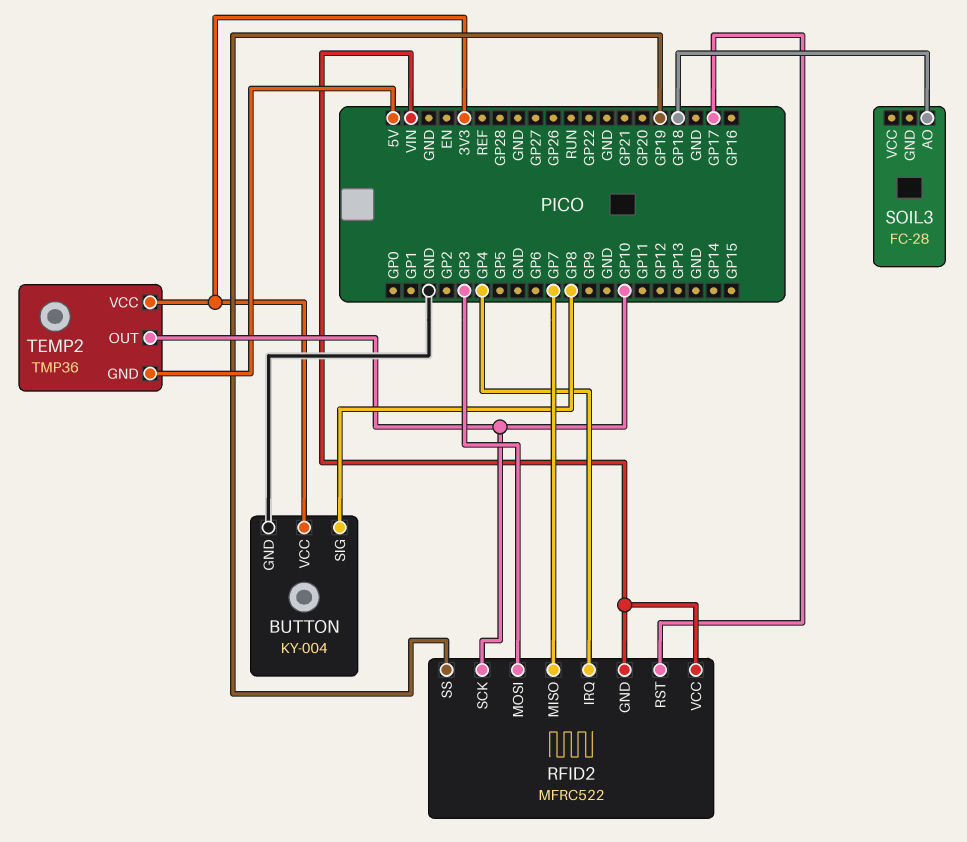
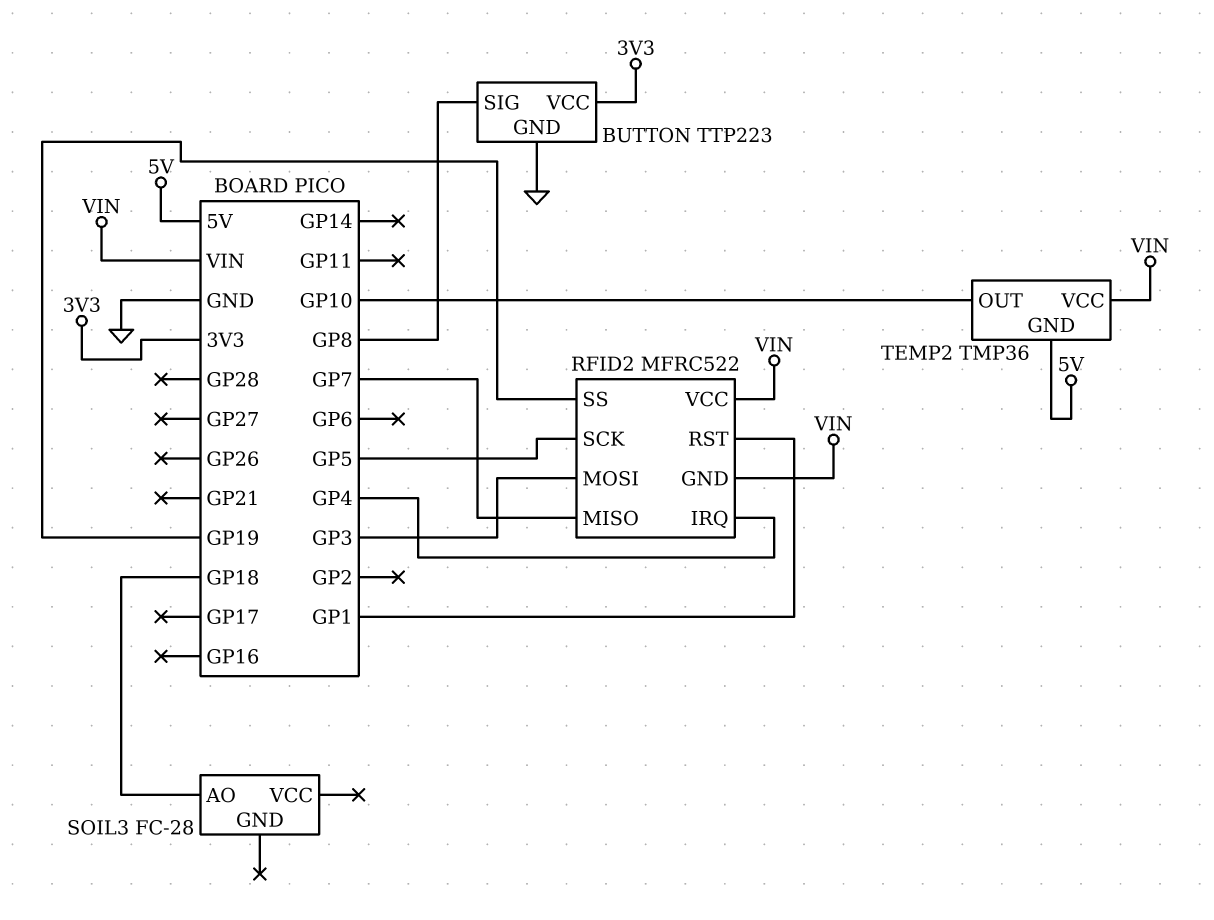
BUTTON: KY-004 -> TTP223
RFID2 pin RST: GP17 -> GP1
RFID2 pin SCK: GP10 -> GP5
TEMP2 pin VCC: 3V3 -> VIN

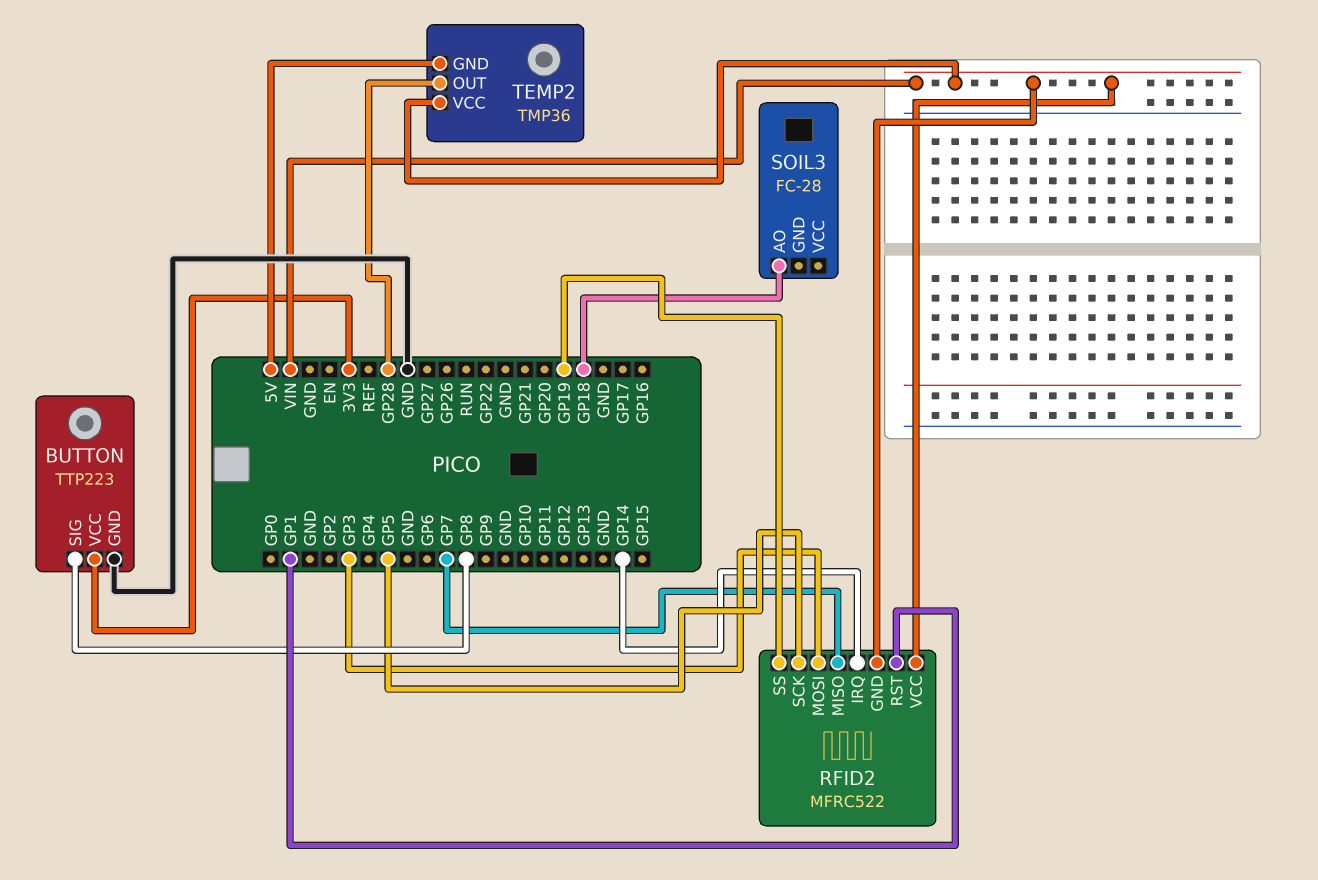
RFID2 pin IRQ: GP4 -> GP14
TEMP2 pin OUT: GP10 -> GP28

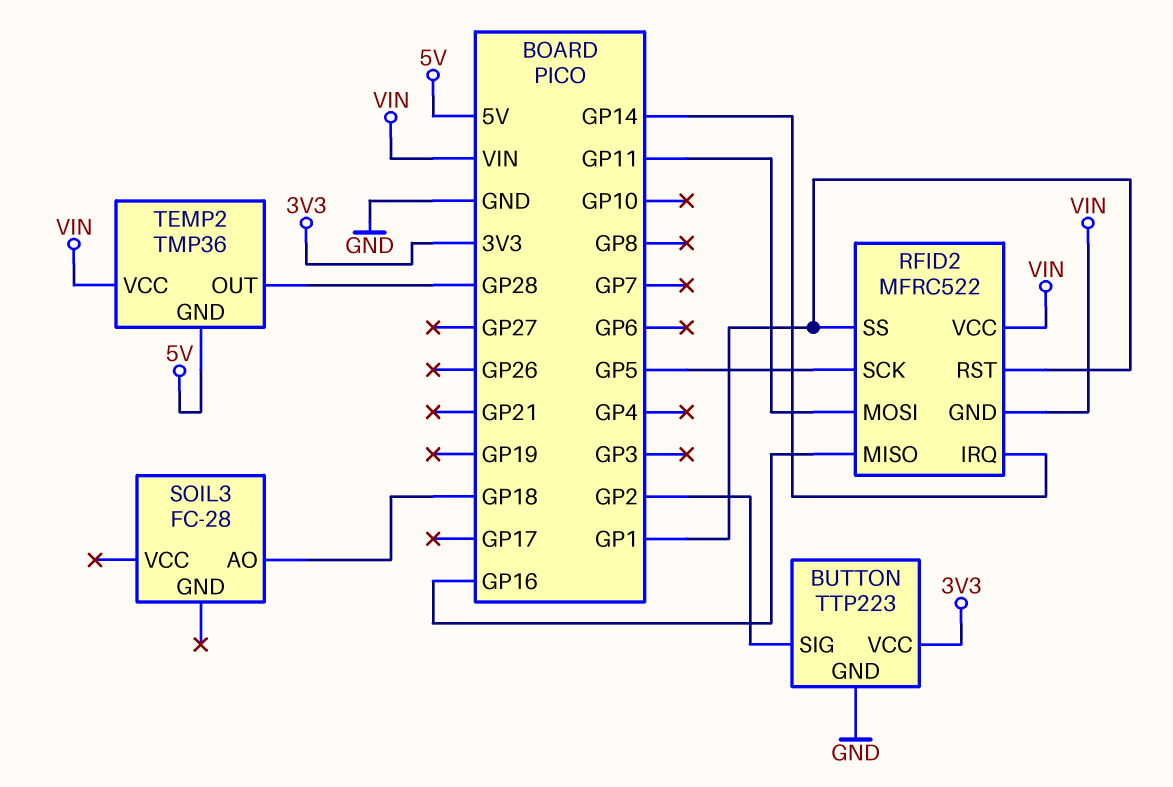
BUTTON pin SIG: GP8 -> GP2
RFID2 pin MISO: GP7 -> GP16
RFID2 pin MOSI: GP3 -> GP11
RFID2 pin SS: GP19 -> GP1

